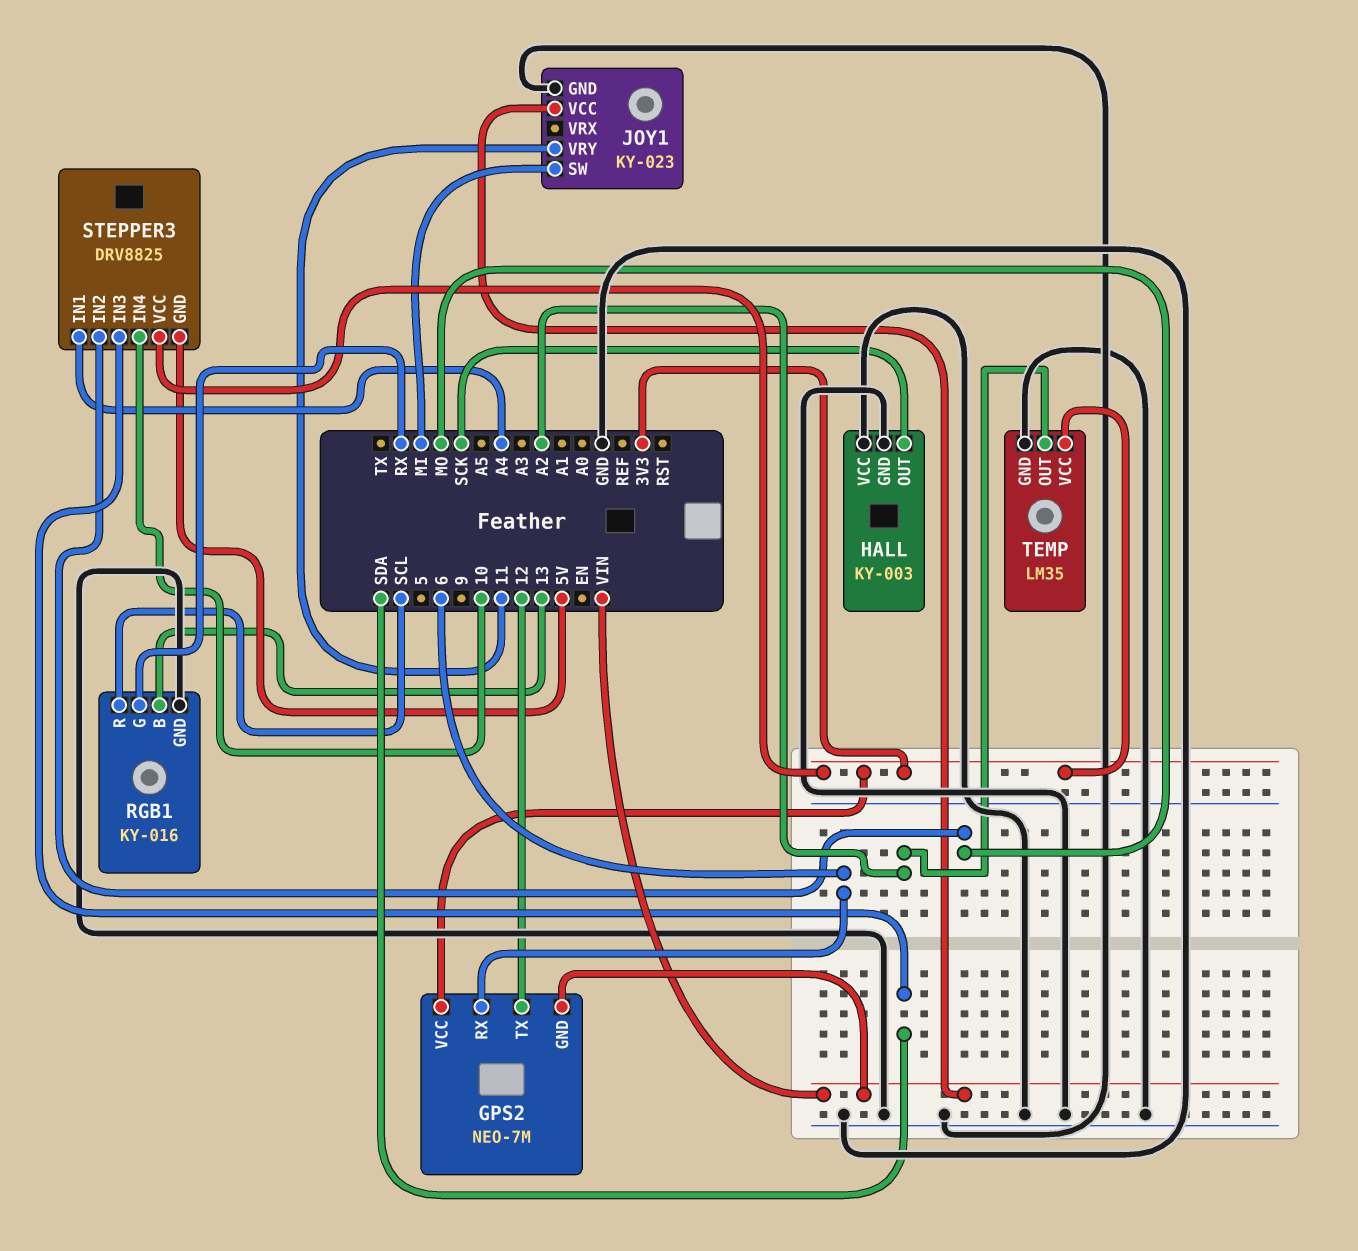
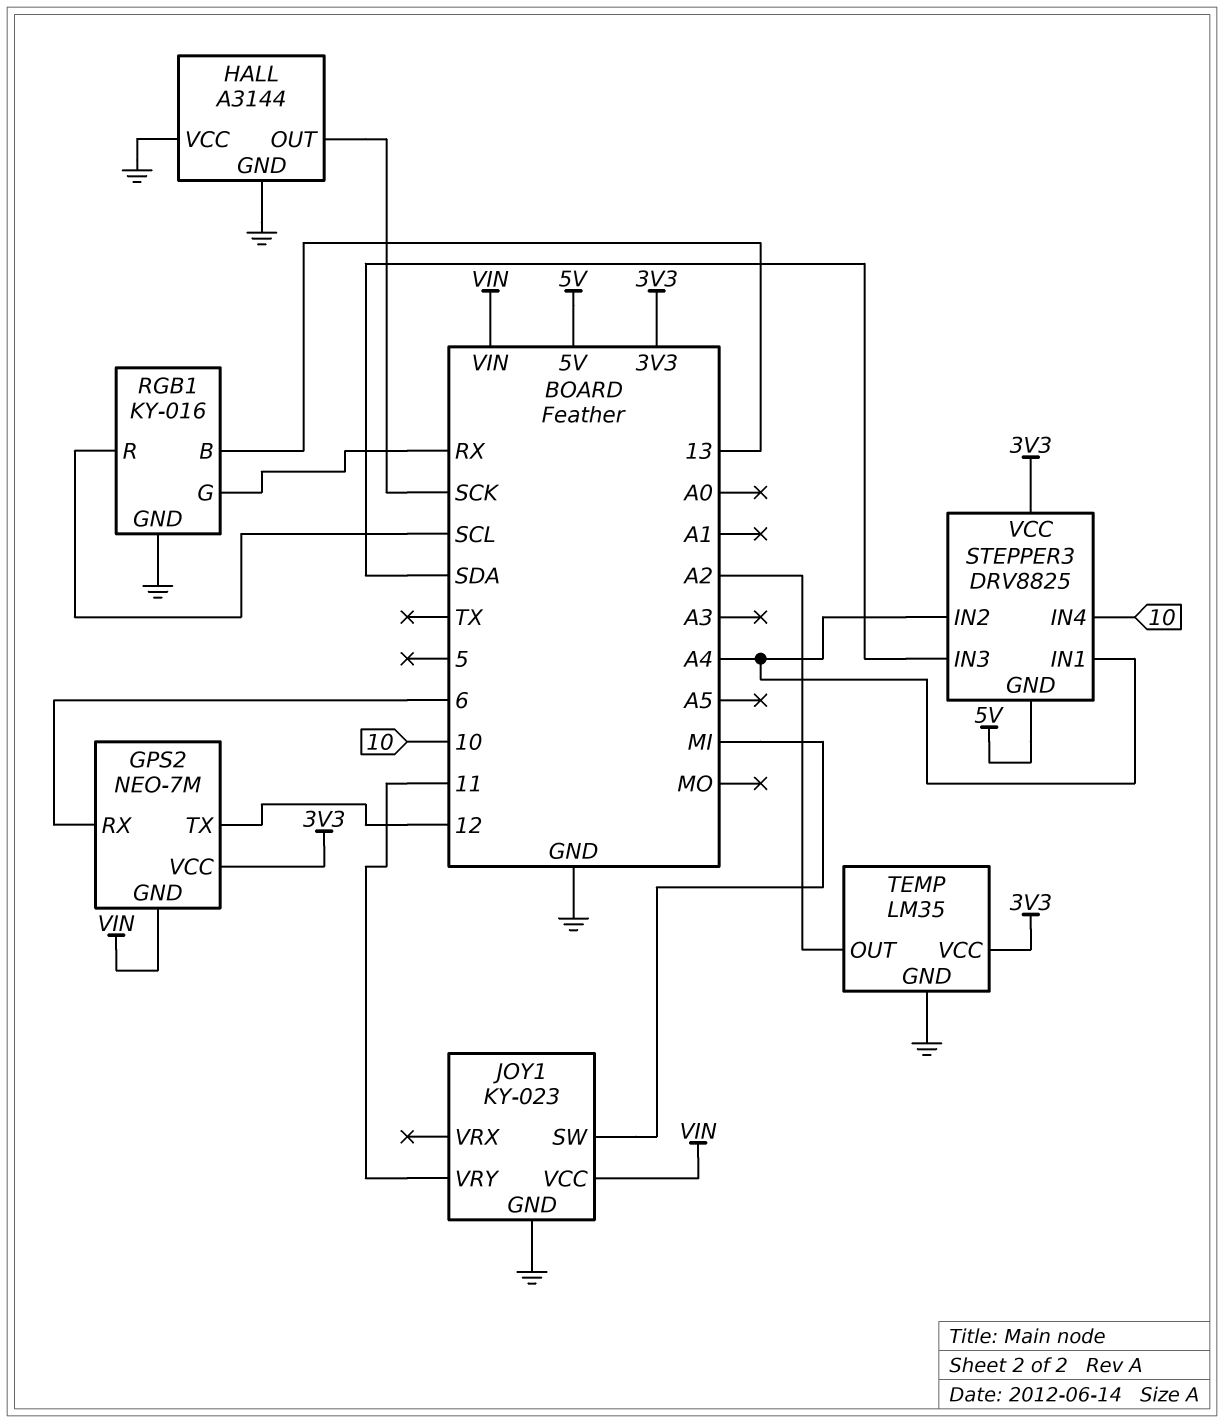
HALL: KY-003 -> A3144
STEPPER3 pin IN2: MO -> A4

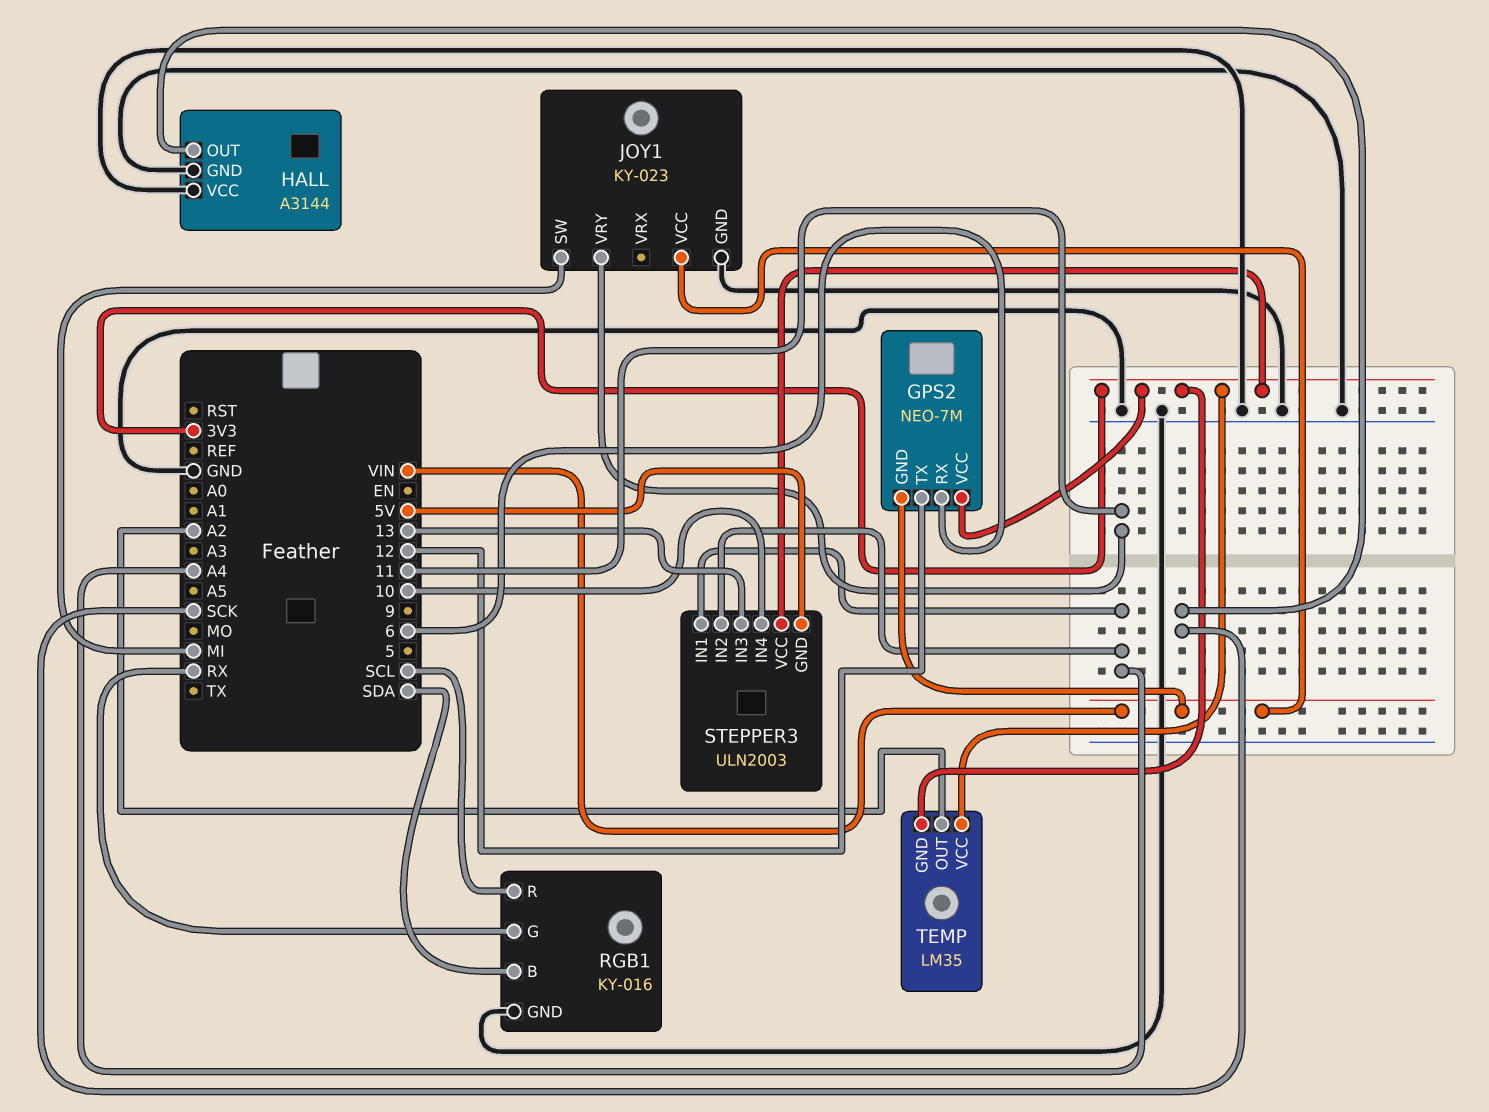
RGB1 pin B: 13 -> SDA
STEPPER3: DRV8825 -> ULN2003
STEPPER3 pin IN3: SDA -> 13
TEMP pin GND: GND -> 3V3

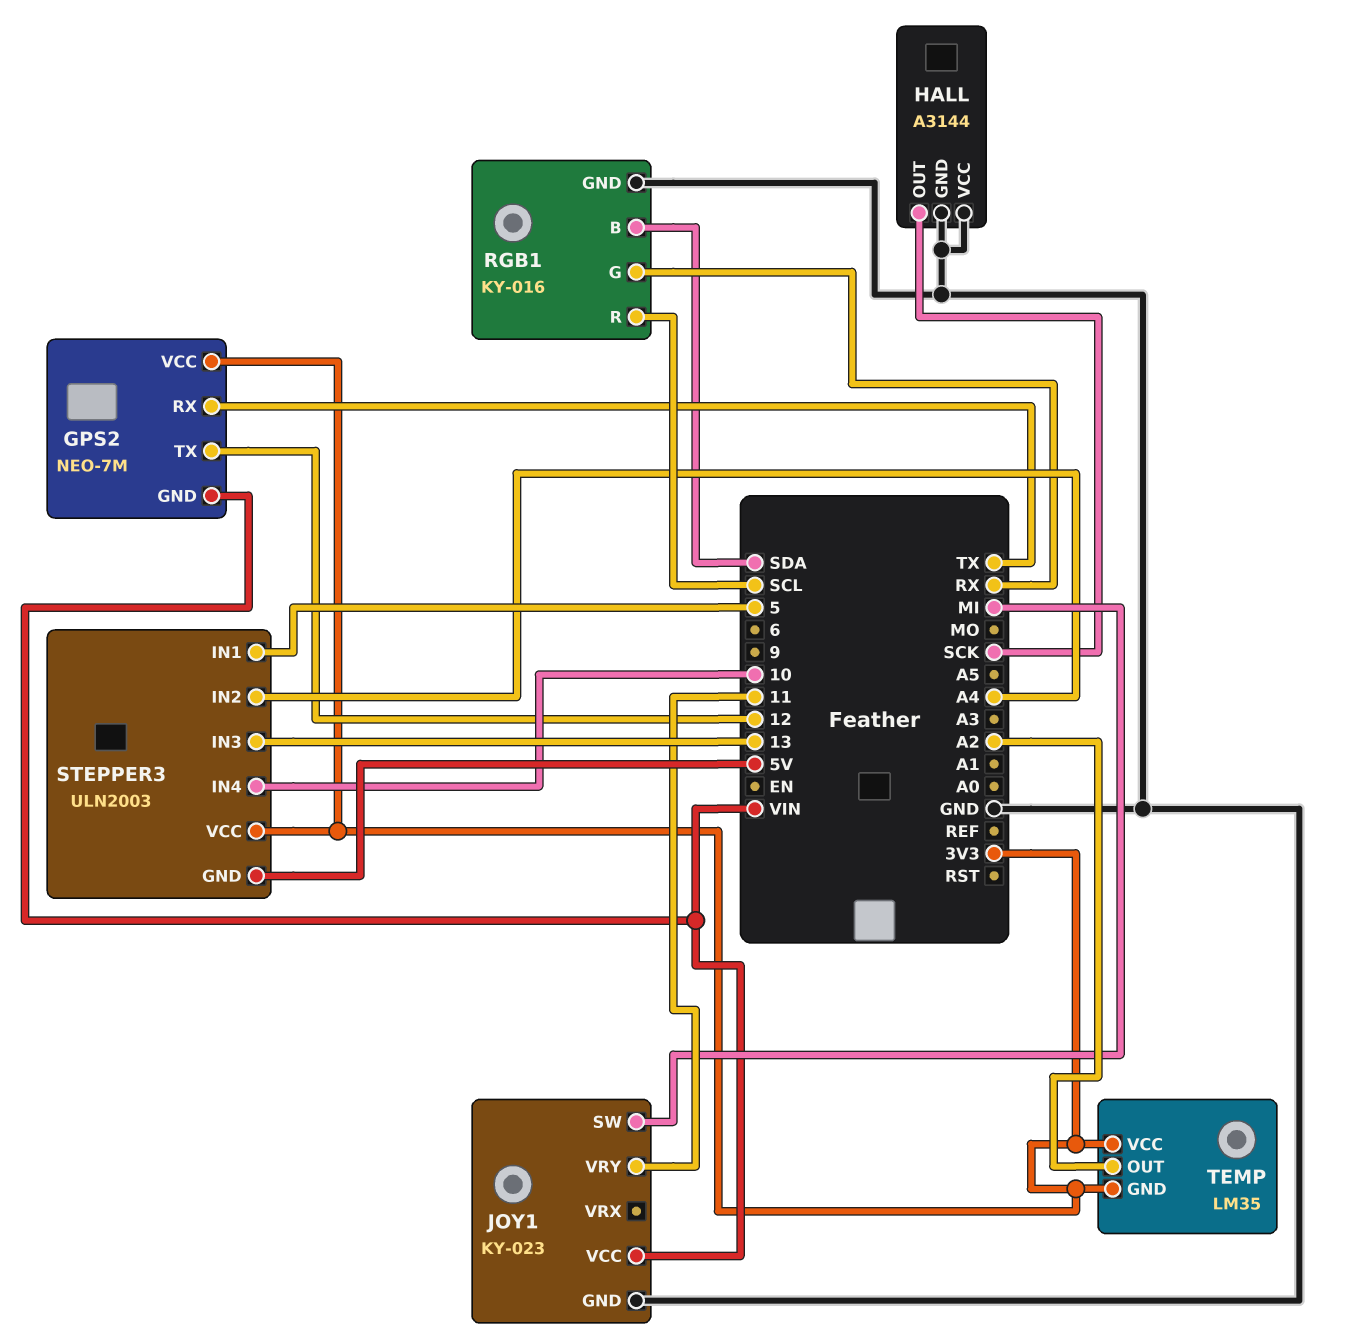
GPS2 pin RX: 6 -> TX
STEPPER3 pin IN1: A4 -> 5

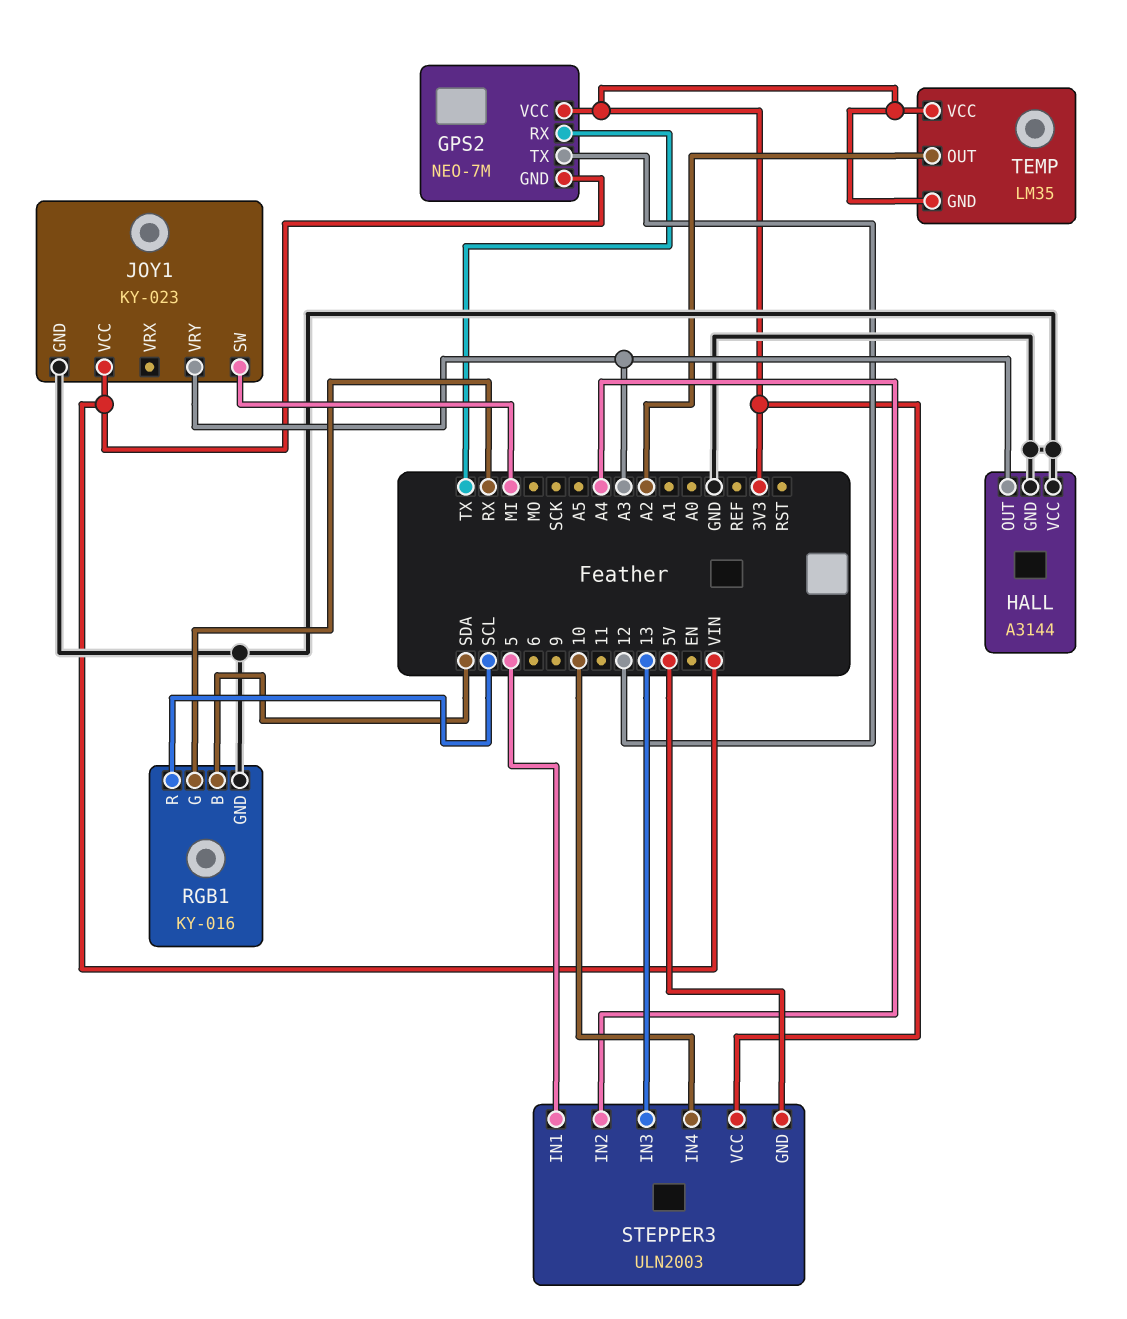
HALL pin OUT: SCK -> A3
JOY1 pin VRY: 11 -> A3

